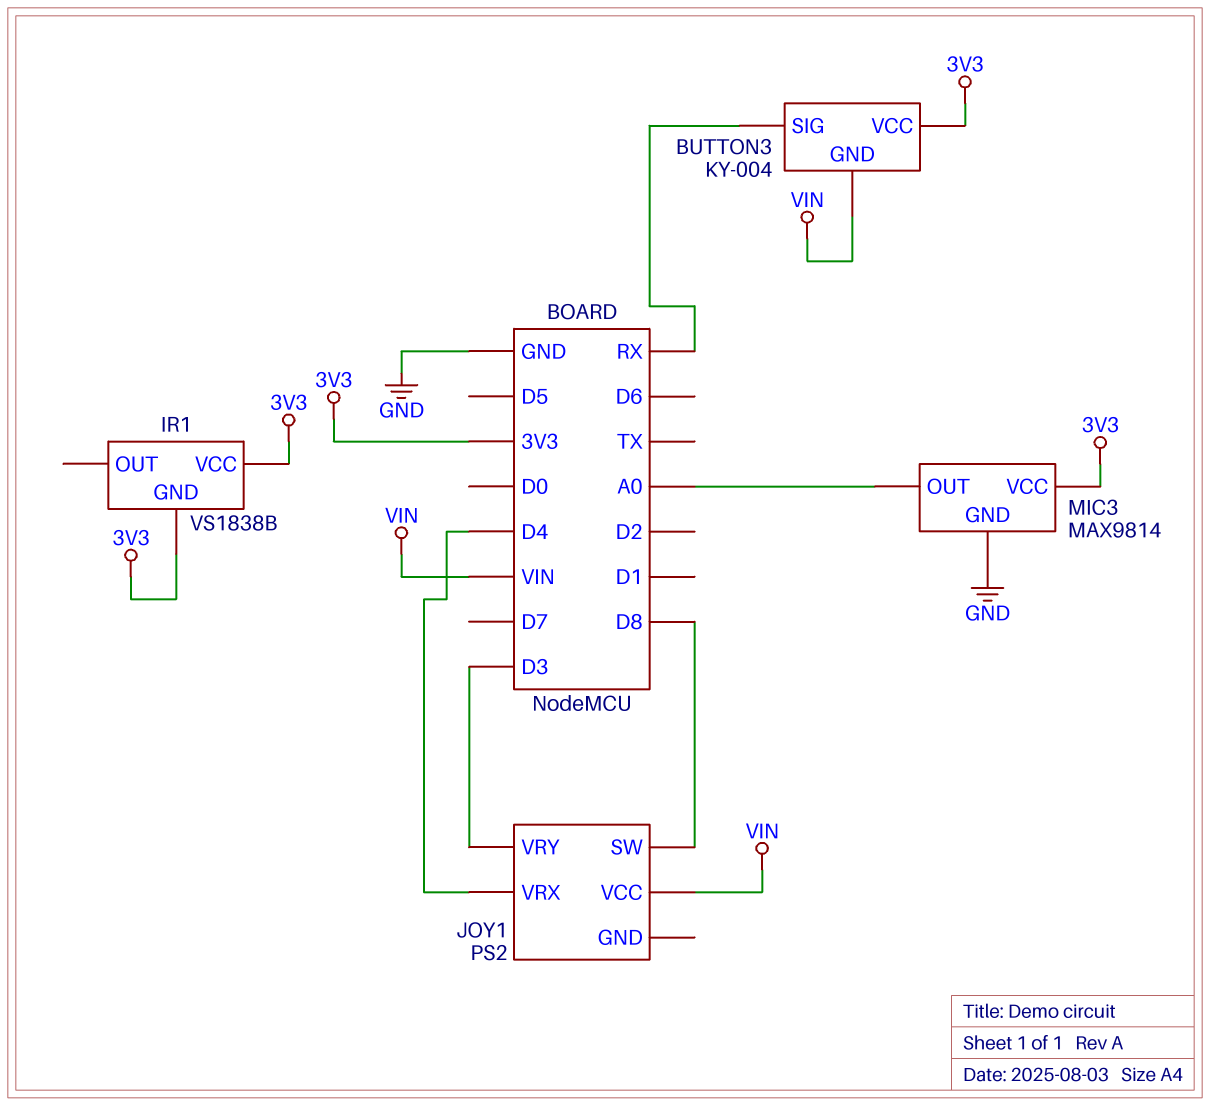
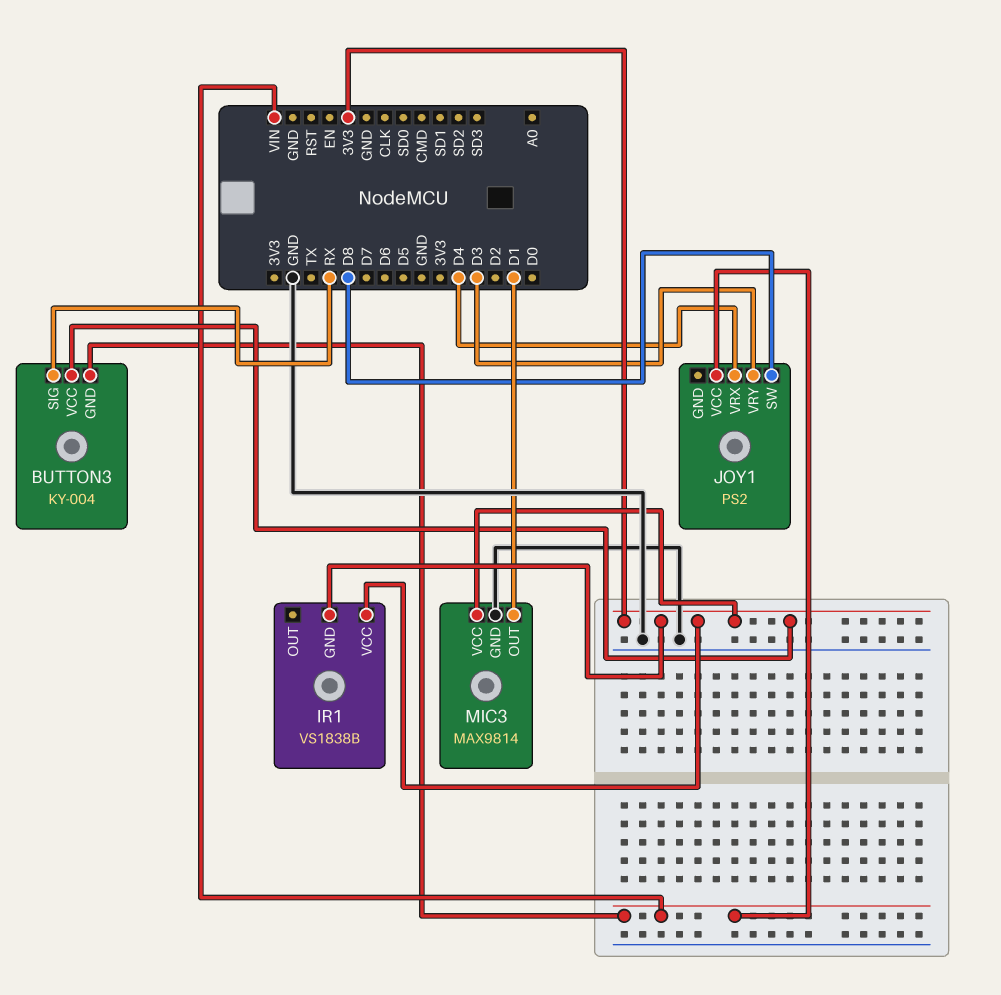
MIC3 pin OUT: A0 -> D1

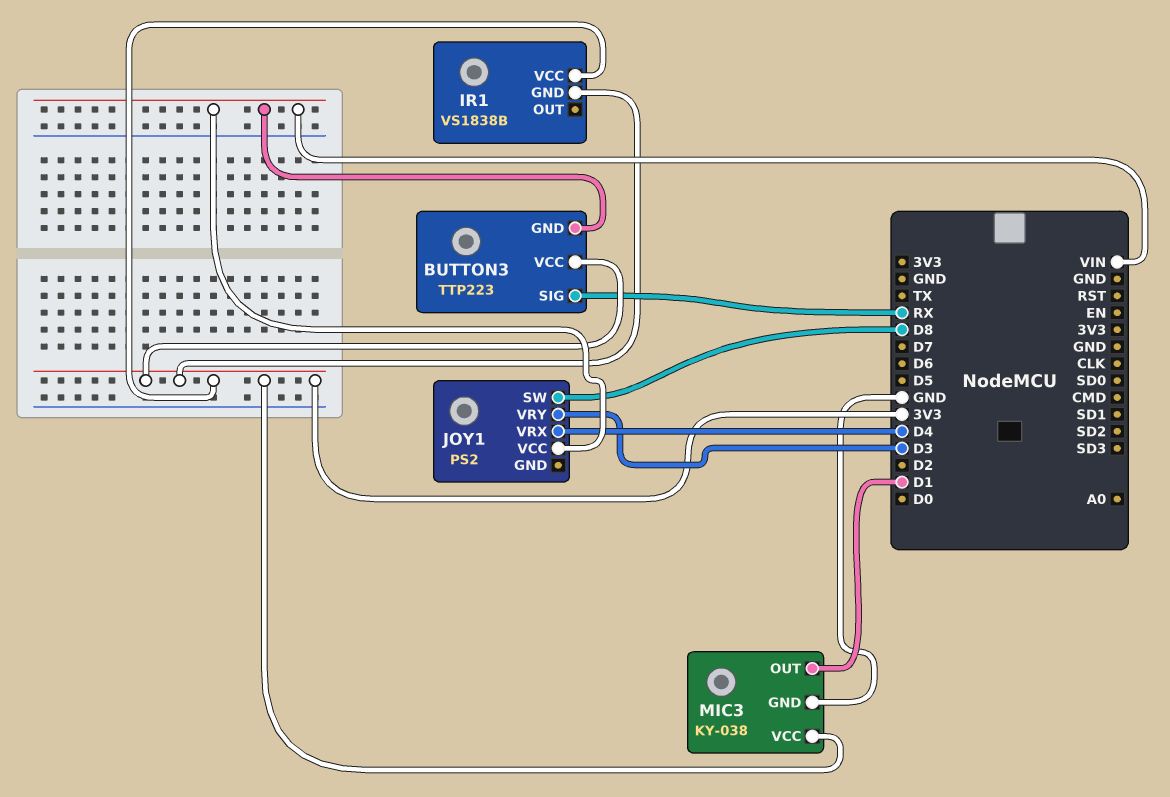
BUTTON3: KY-004 -> TTP223
MIC3: MAX9814 -> KY-038

